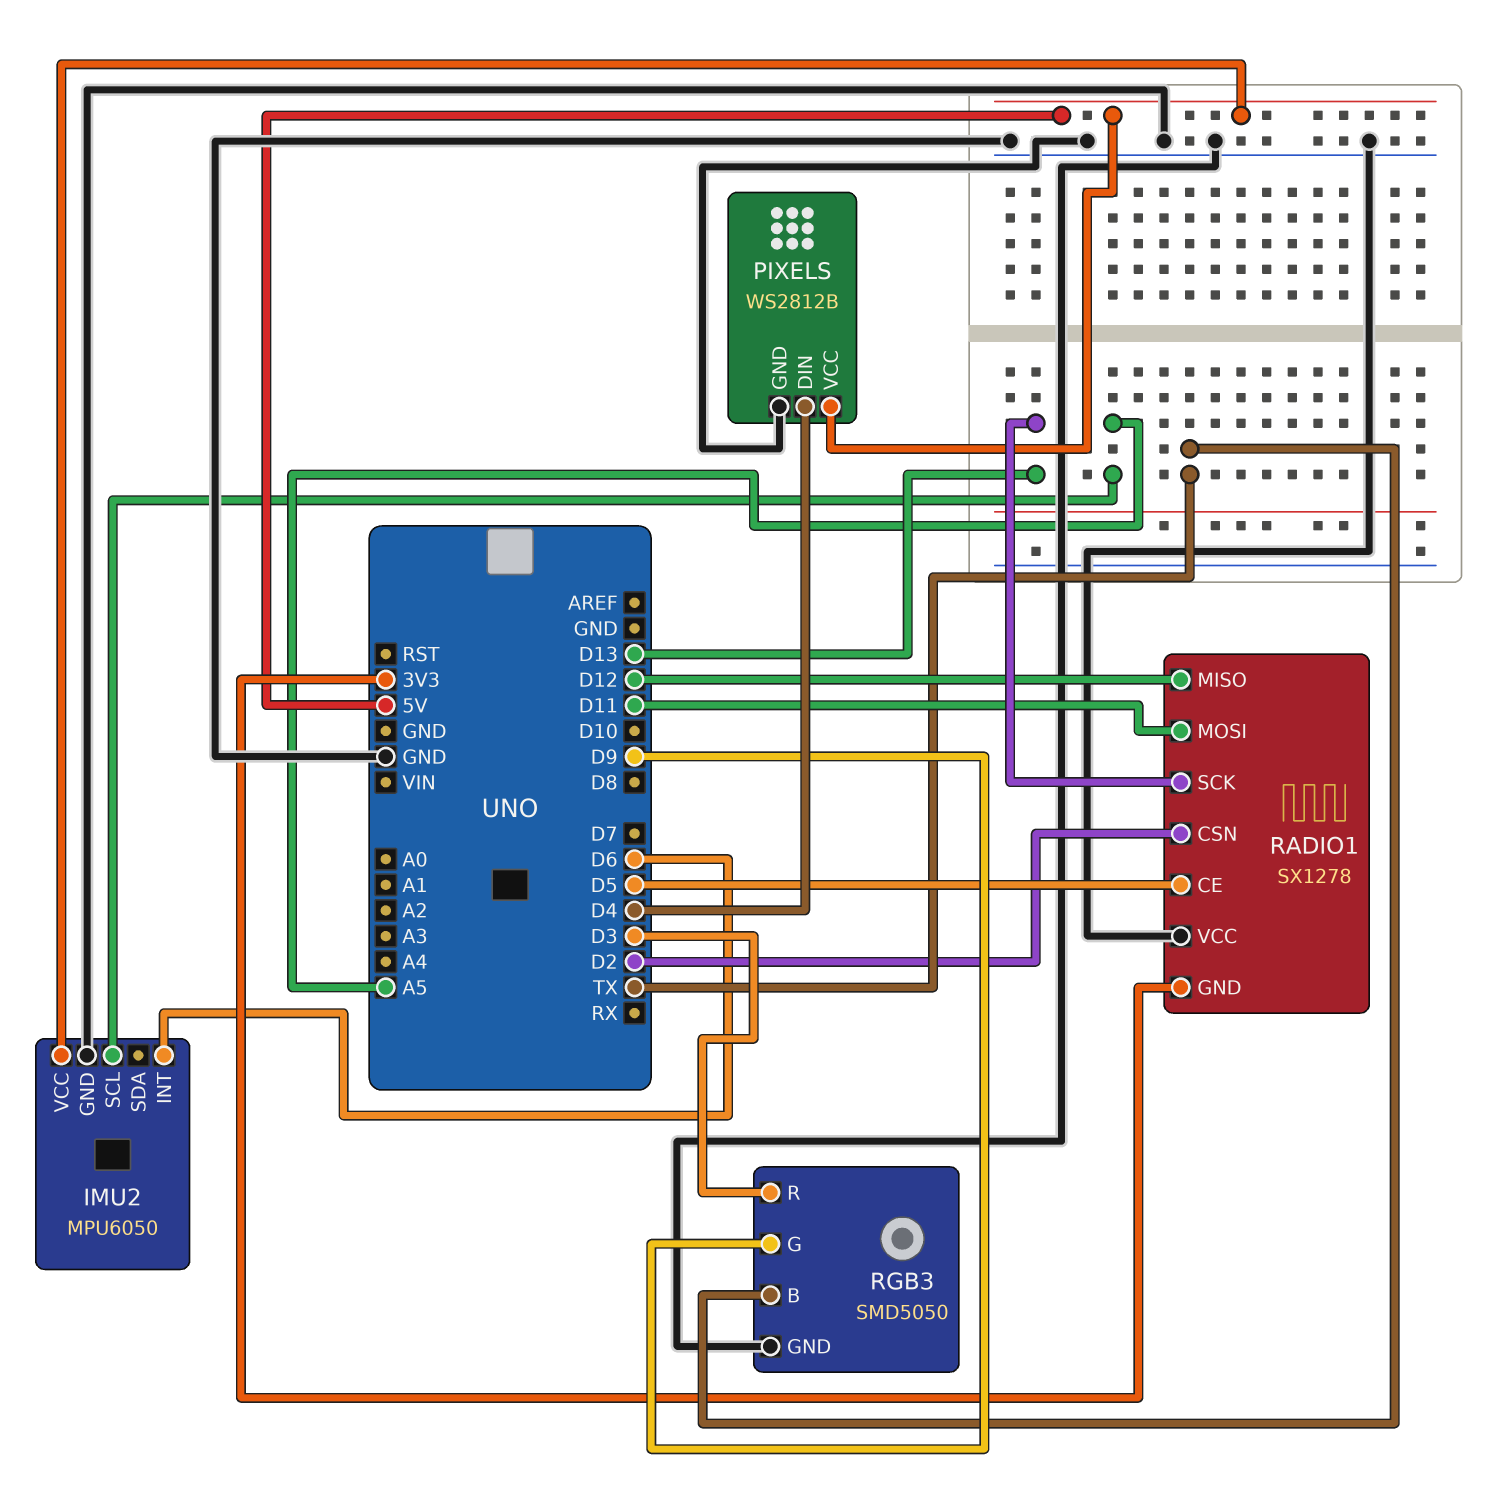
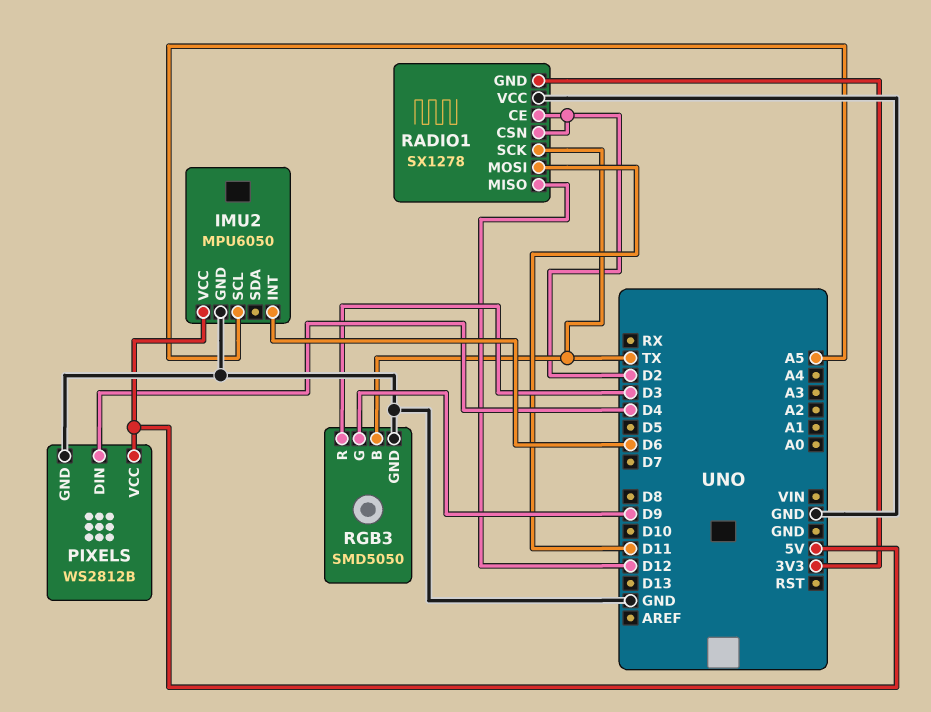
RADIO1 pin CE: D5 -> D2
RADIO1 pin SCK: D13 -> TX

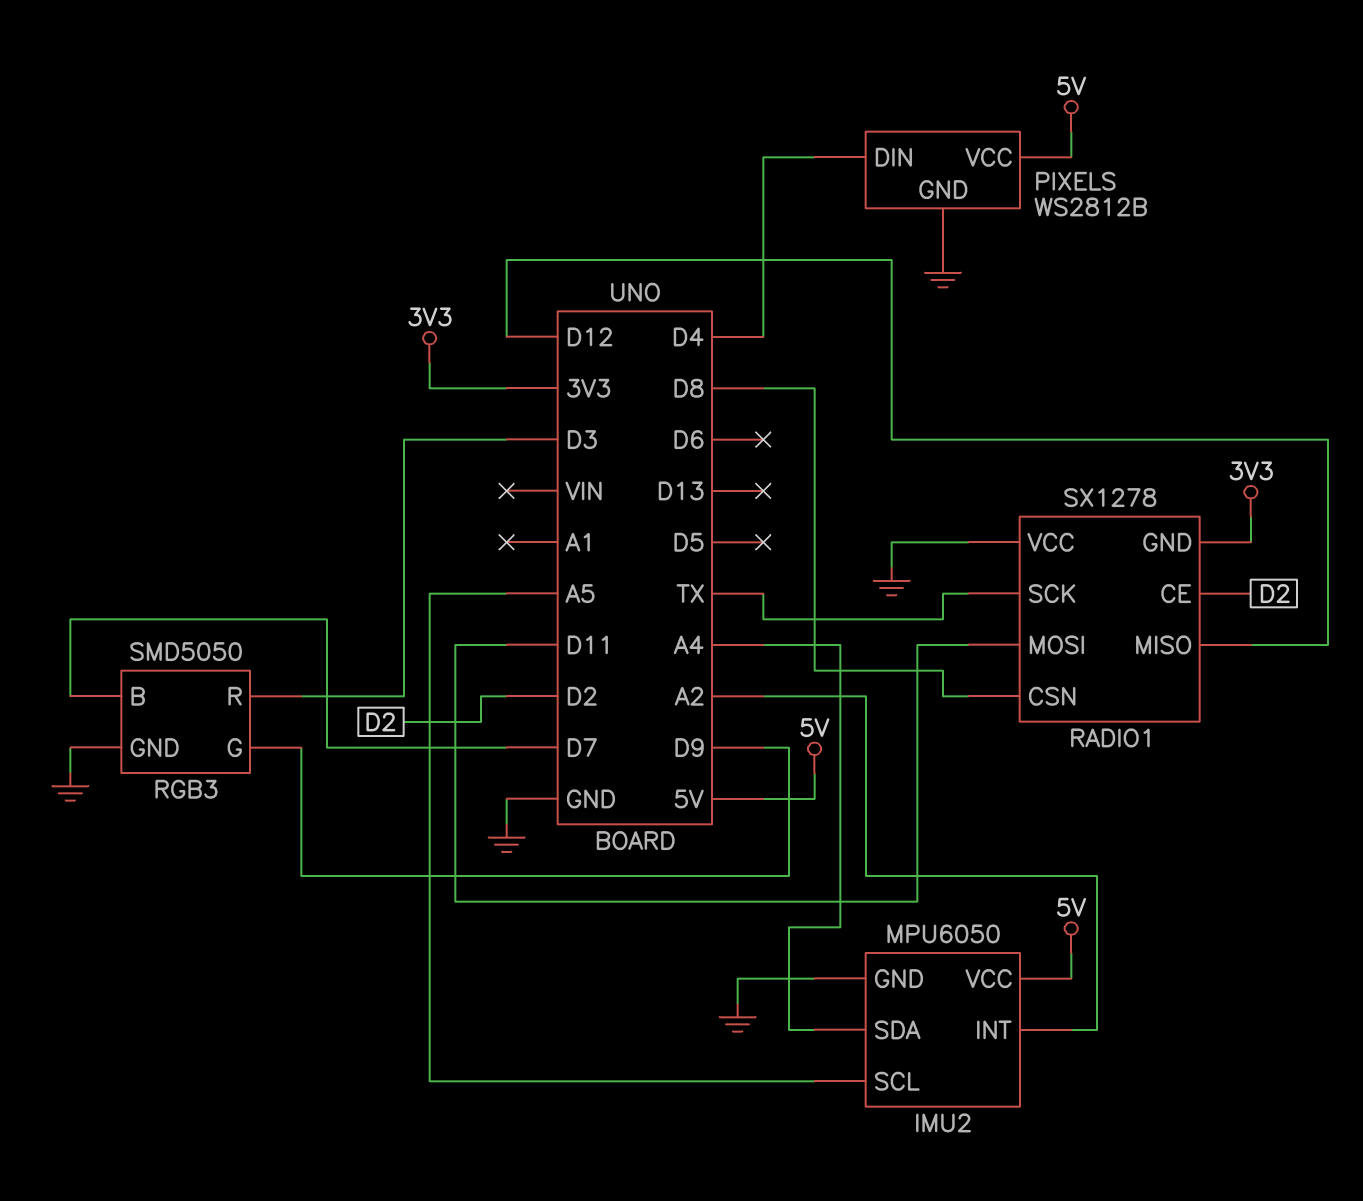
IMU2 pin INT: D6 -> A2
IMU2 pin SDA: none -> A4
RADIO1 pin CSN: D2 -> D8
RGB3 pin B: TX -> D7

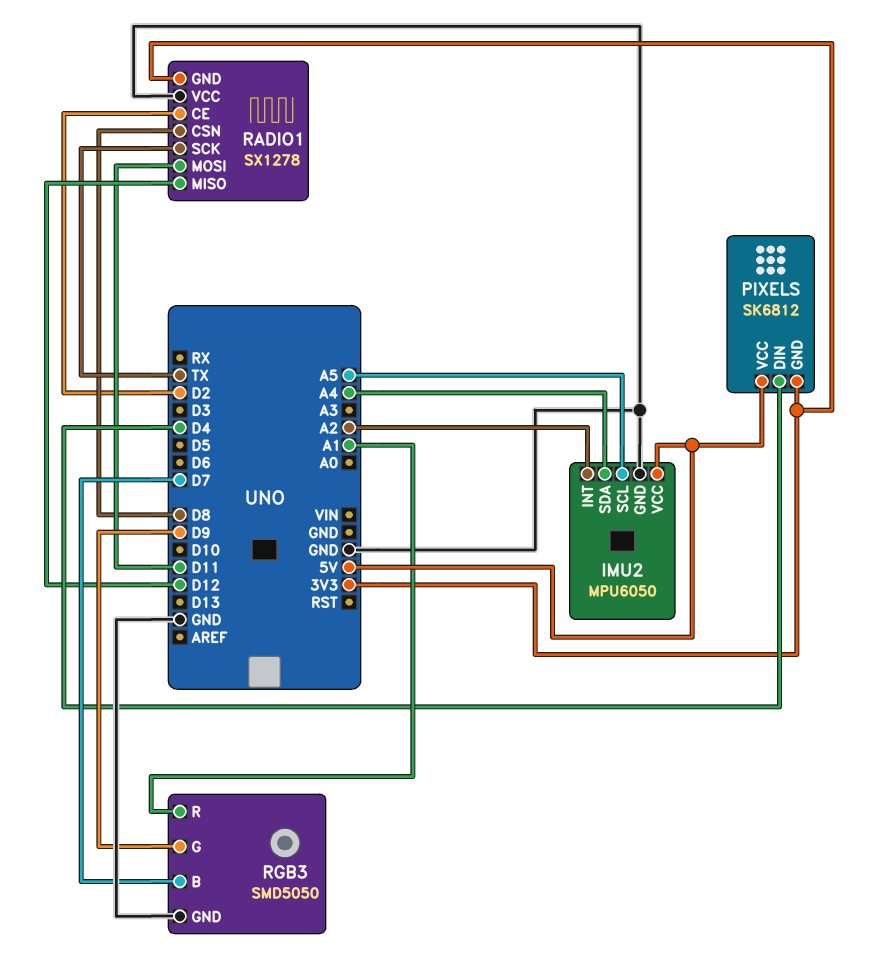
PIXELS: WS2812B -> SK6812
PIXELS pin GND: GND -> 3V3
RGB3 pin R: D3 -> A1

